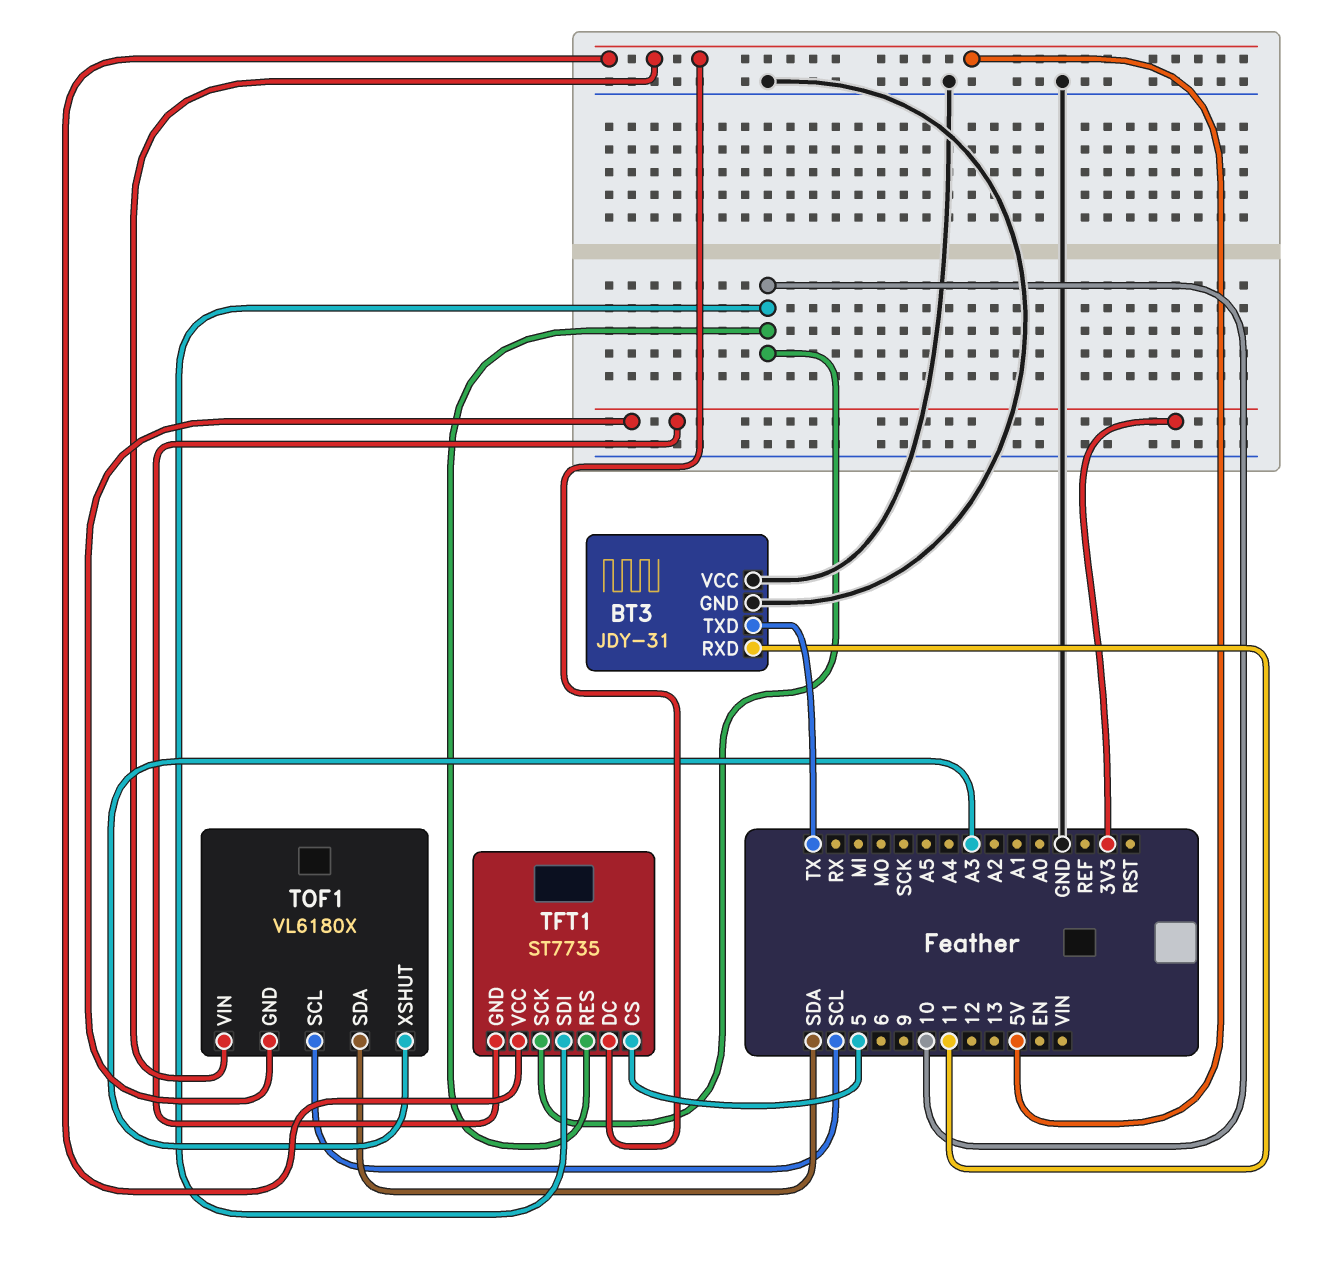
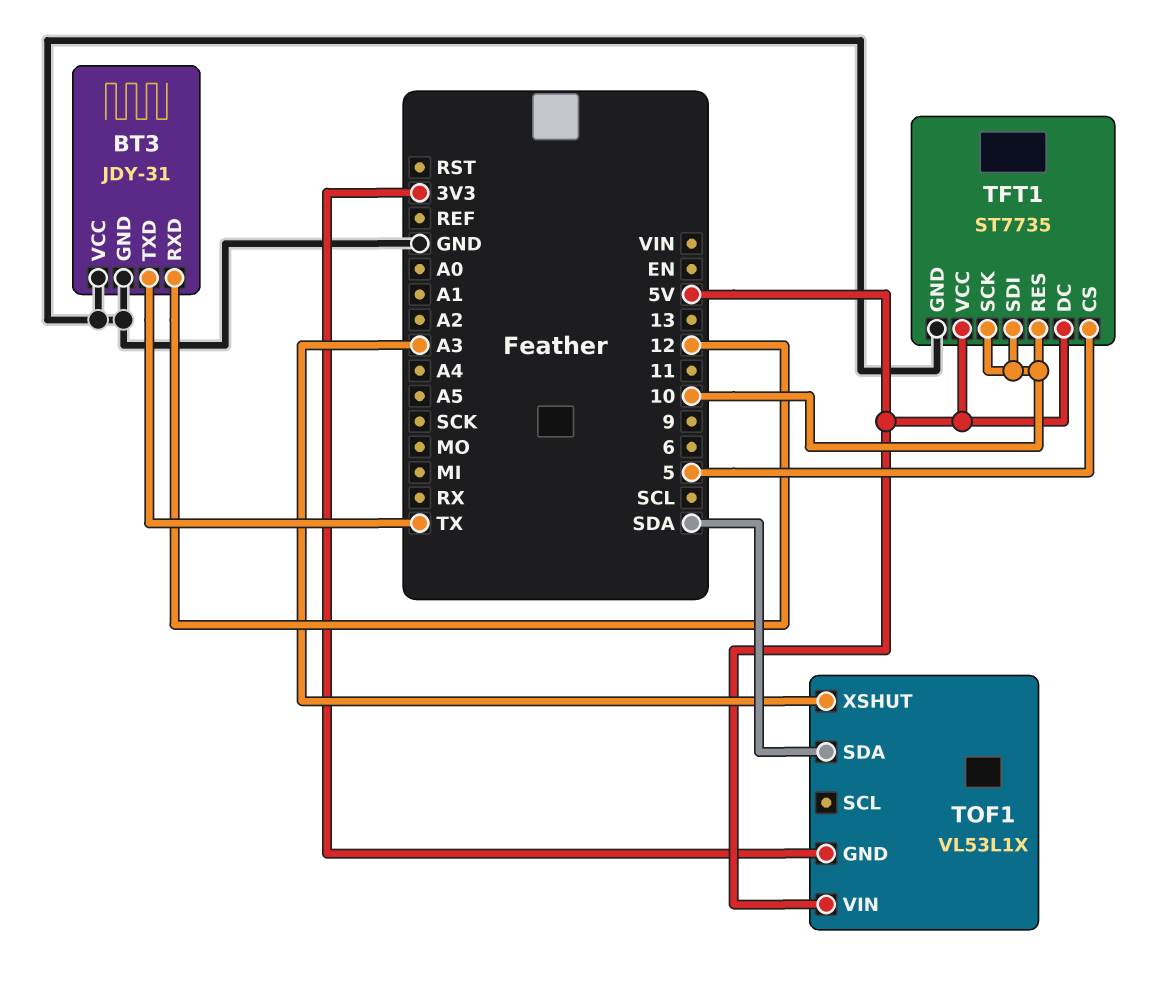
BT3 pin RXD: 11 -> 12
TFT1 pin GND: 3V3 -> GND
TOF1: VL6180X -> VL53L1X
TOF1 pin SCL: SCL -> none

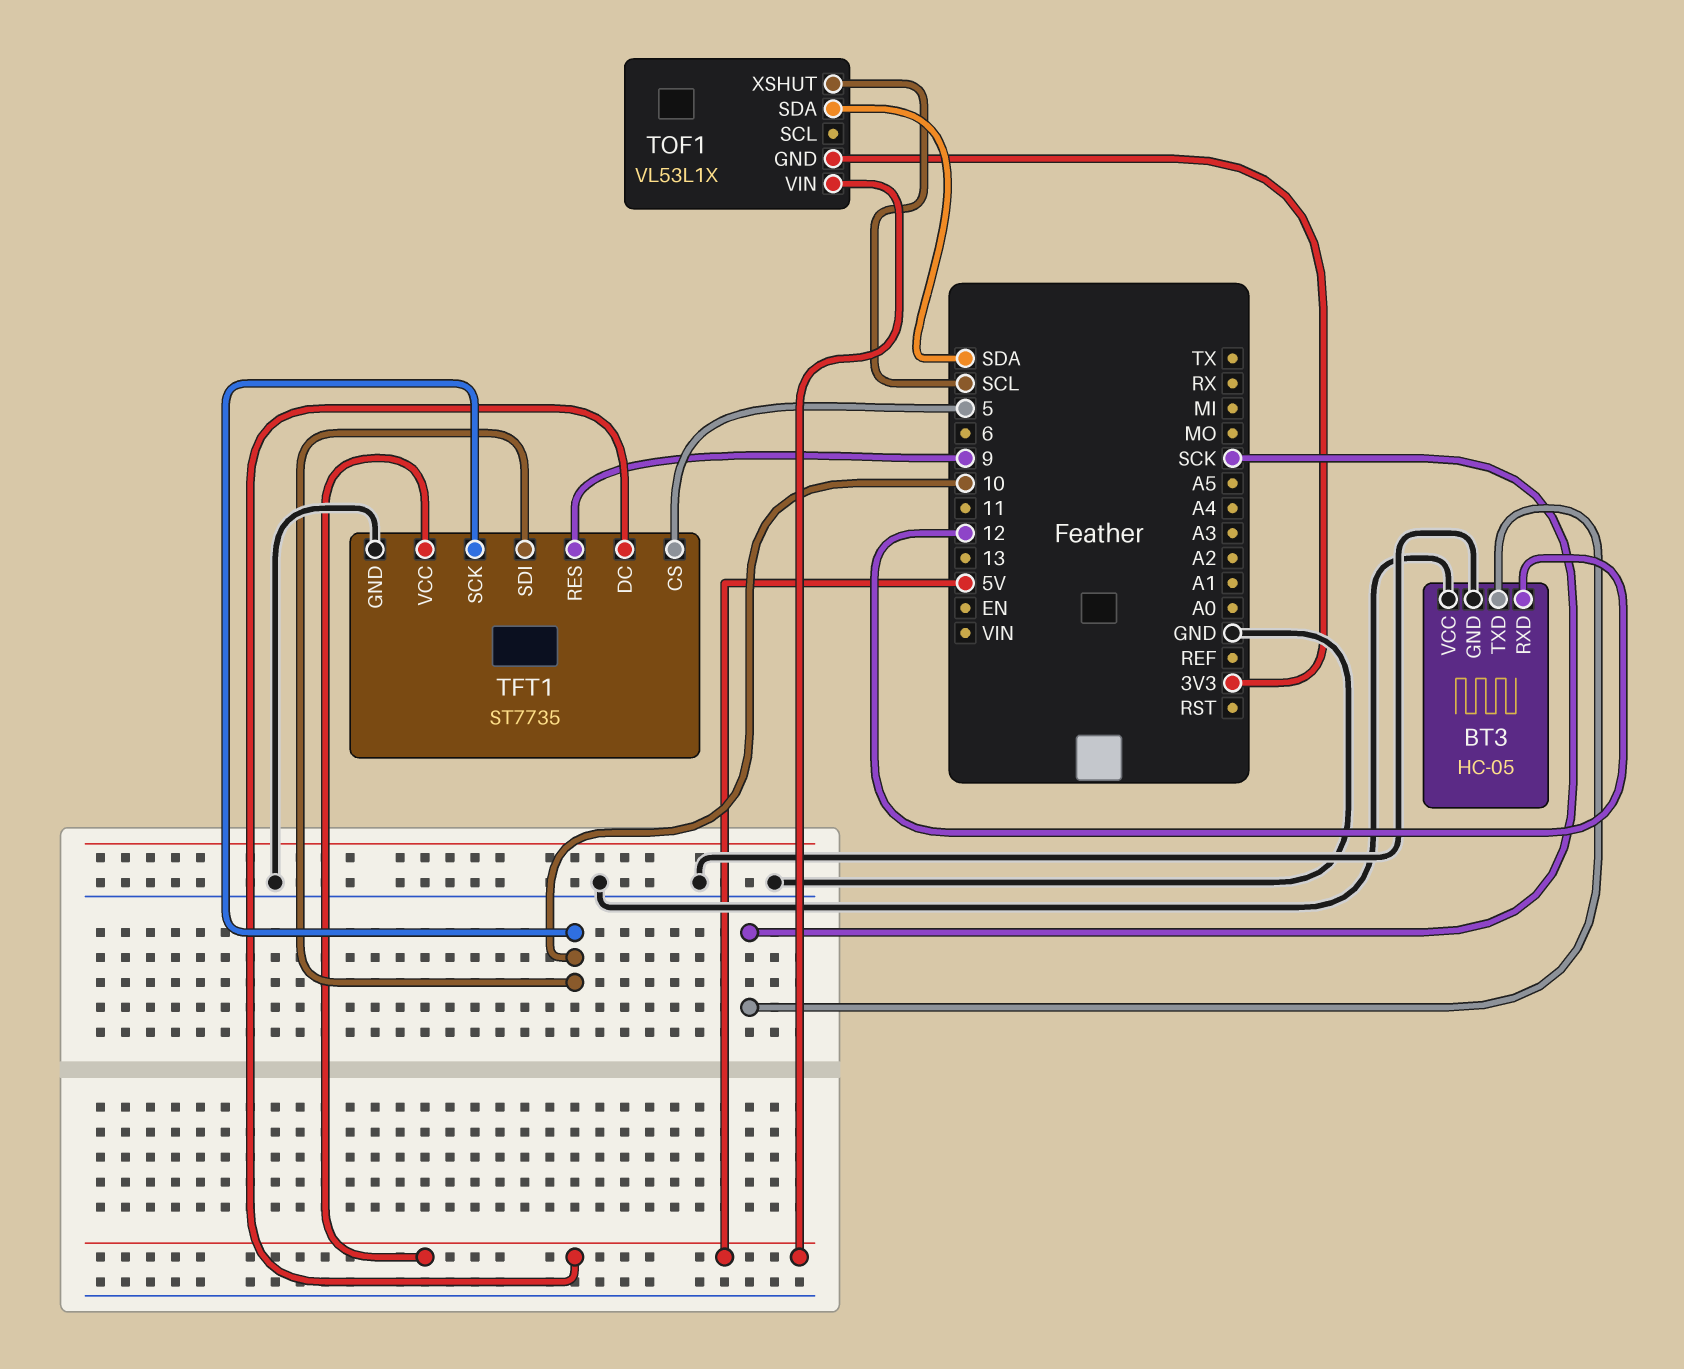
BT3: JDY-31 -> HC-05
BT3 pin TXD: TX -> SCK
TFT1 pin RES: 10 -> 9
TOF1 pin XSHUT: A3 -> SCL

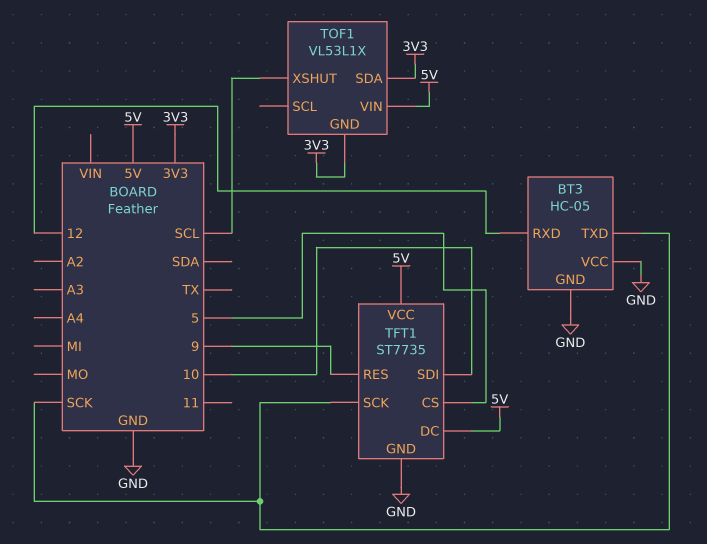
TFT1 pin SCK: 10 -> SCK
TOF1 pin SDA: SDA -> 3V3

